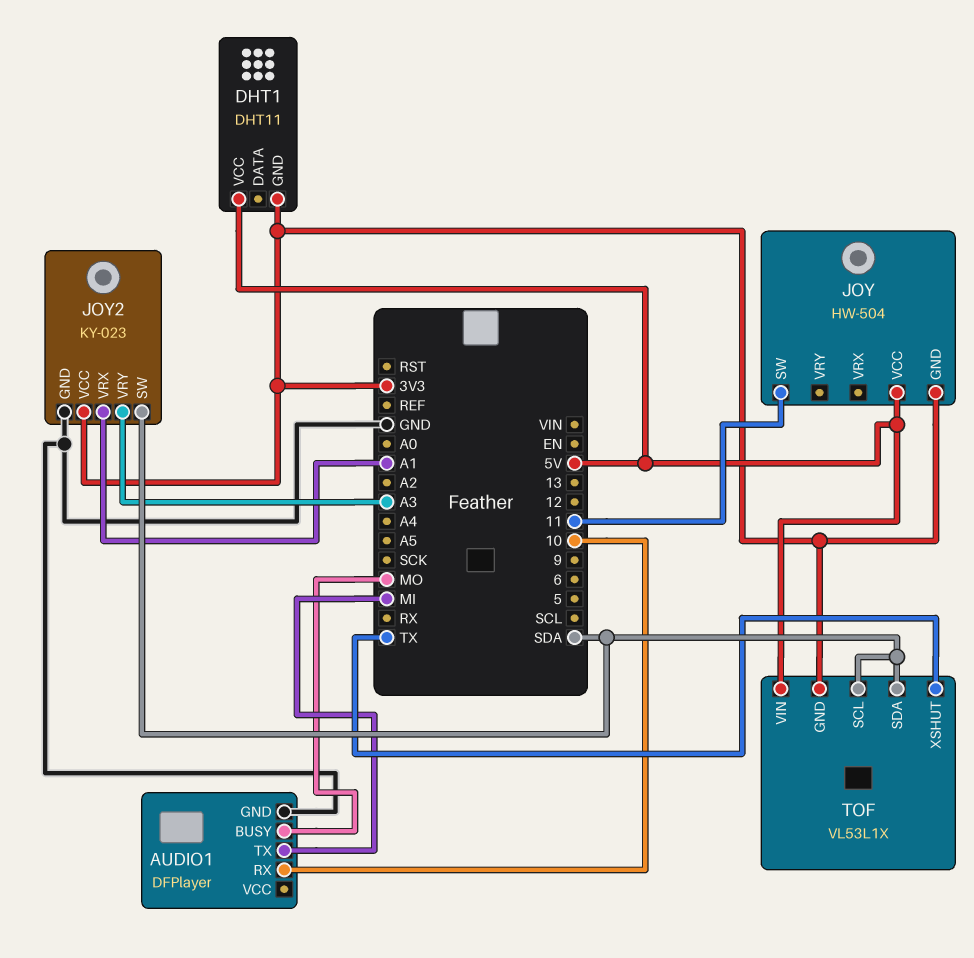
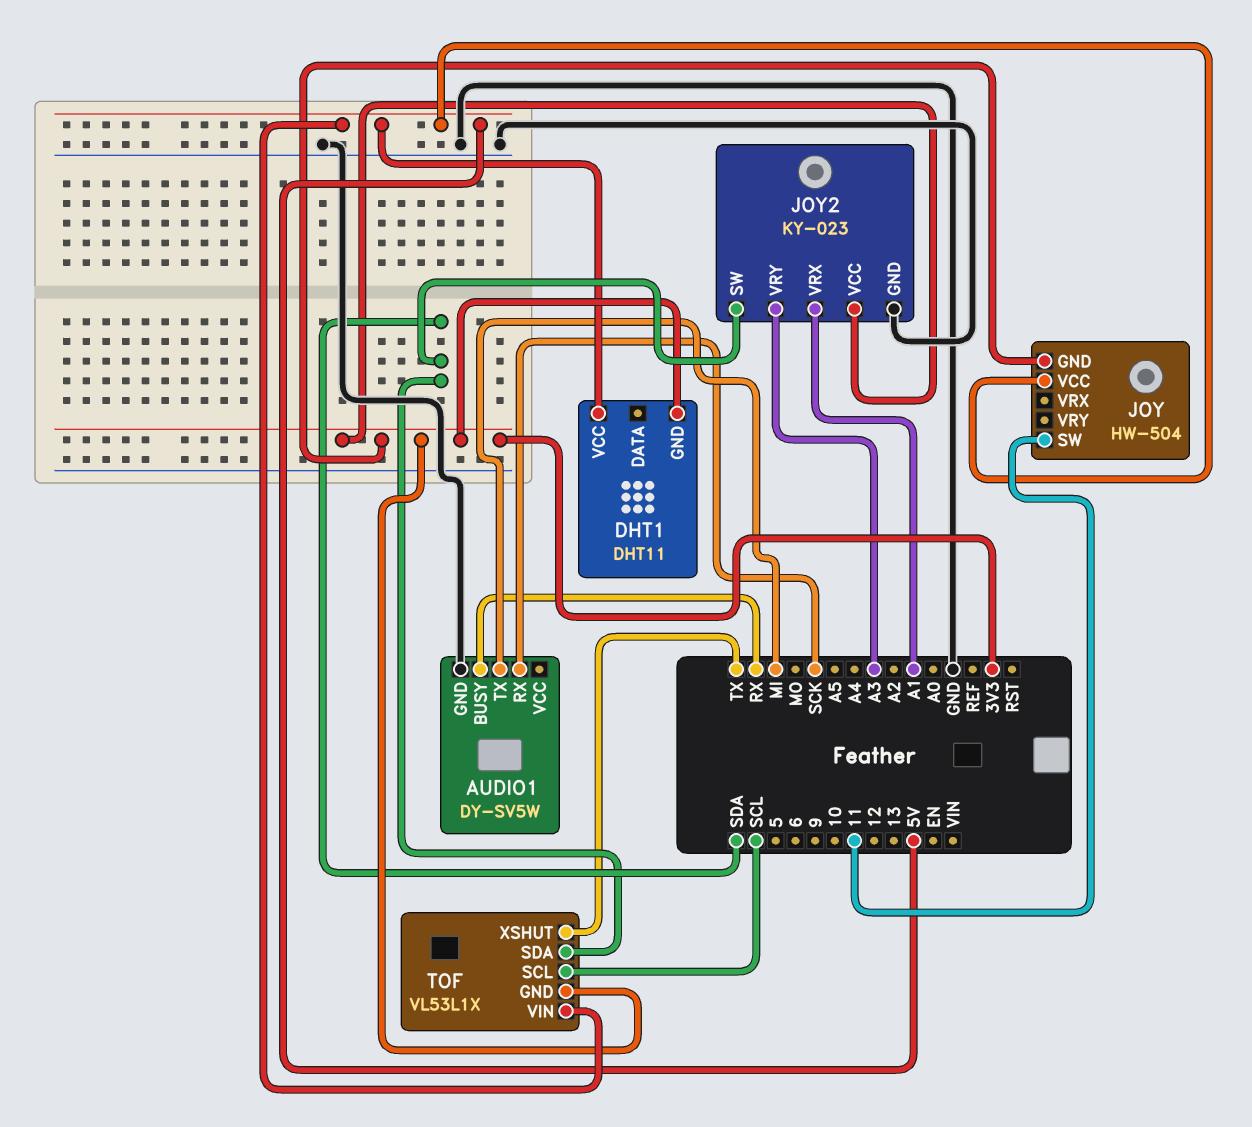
AUDIO1: DFPlayer -> DY-SV5W
AUDIO1 pin BUSY: MO -> RX
AUDIO1 pin RX: 10 -> SCK
TOF pin SCL: SDA -> SCL

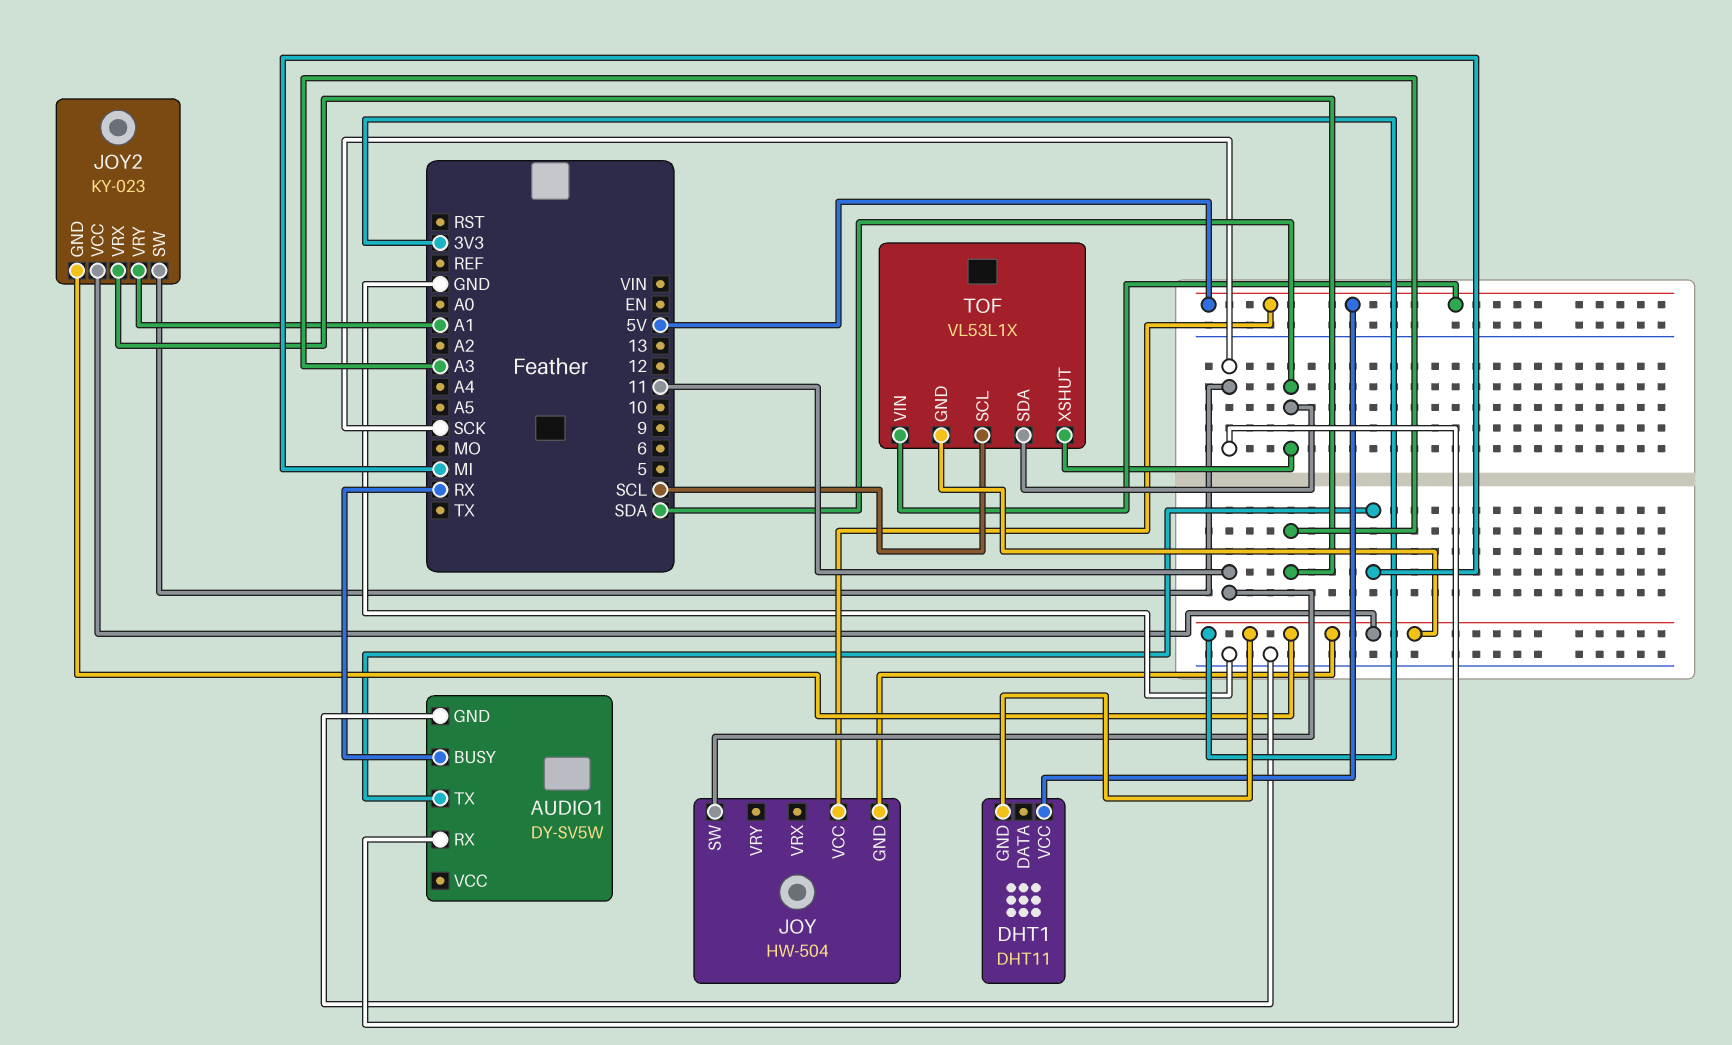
JOY2 pin GND: GND -> 3V3
JOY2 pin SW: SDA -> SCK
JOY2 pin VRX: A1 -> A3
JOY2 pin VRY: A3 -> A1
TOF pin XSHUT: TX -> SDA

